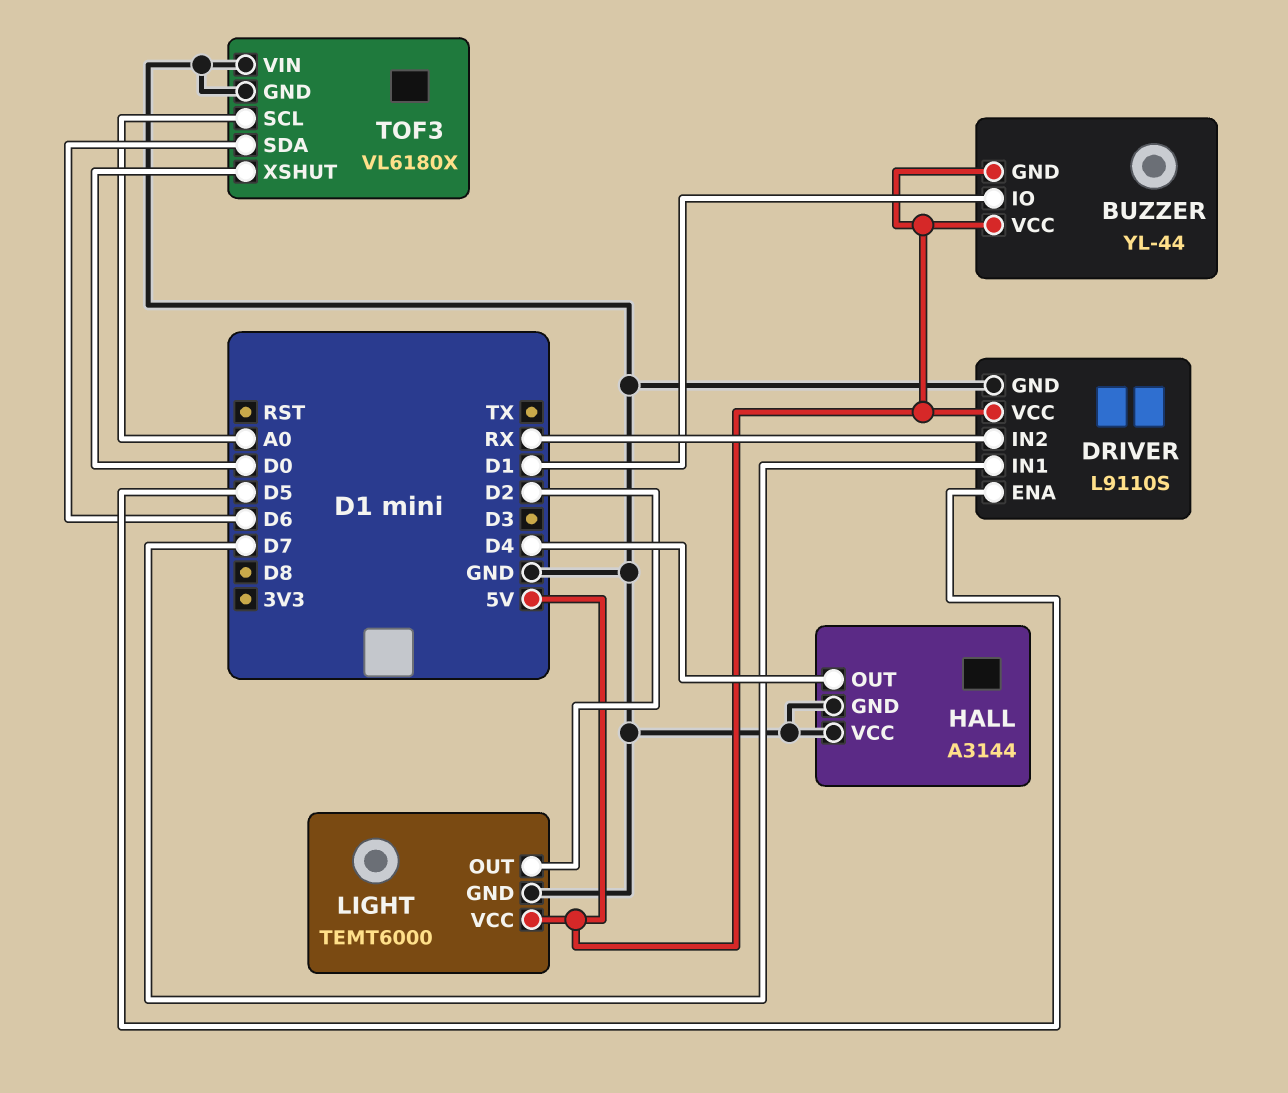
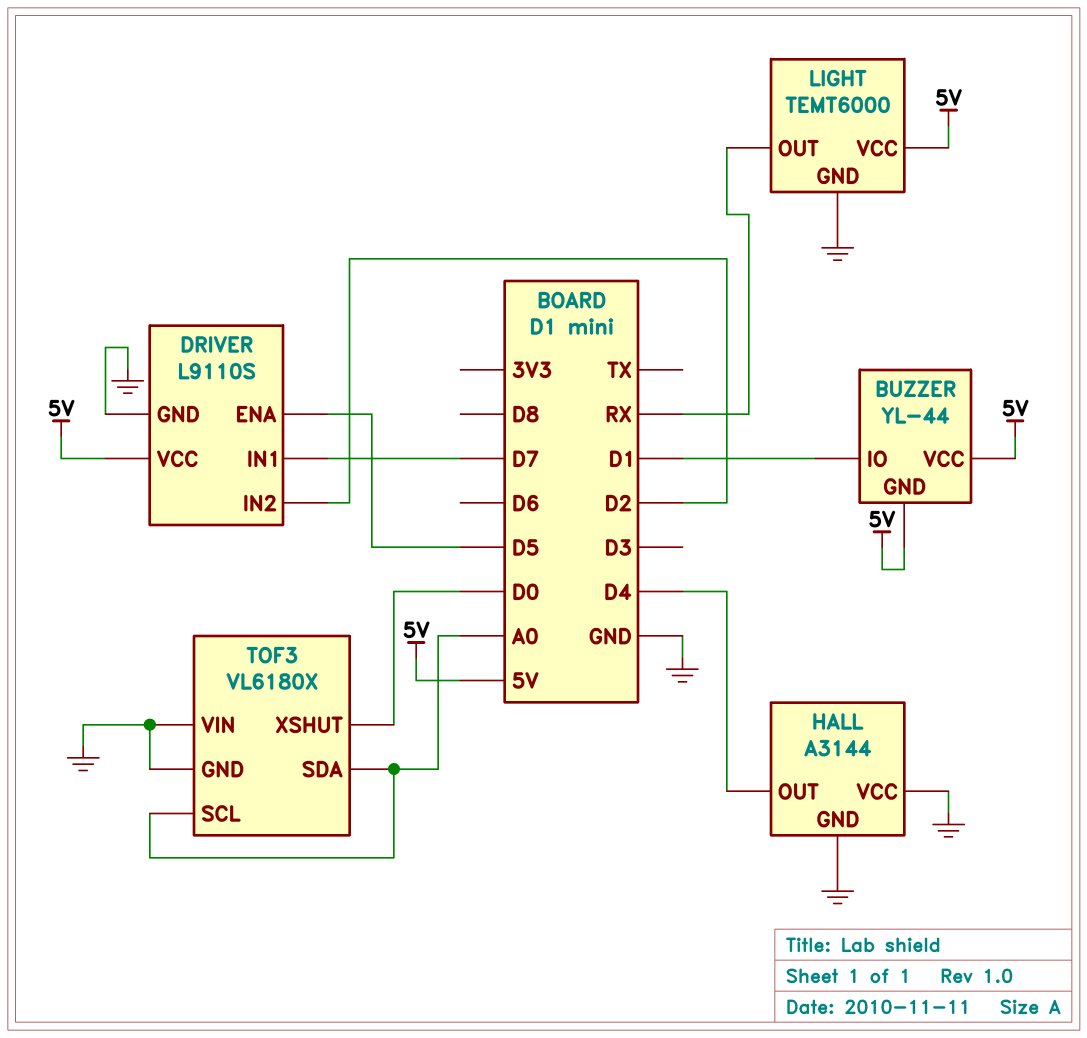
DRIVER pin IN2: RX -> D2
LIGHT pin OUT: D2 -> RX
TOF3 pin SDA: D6 -> A0

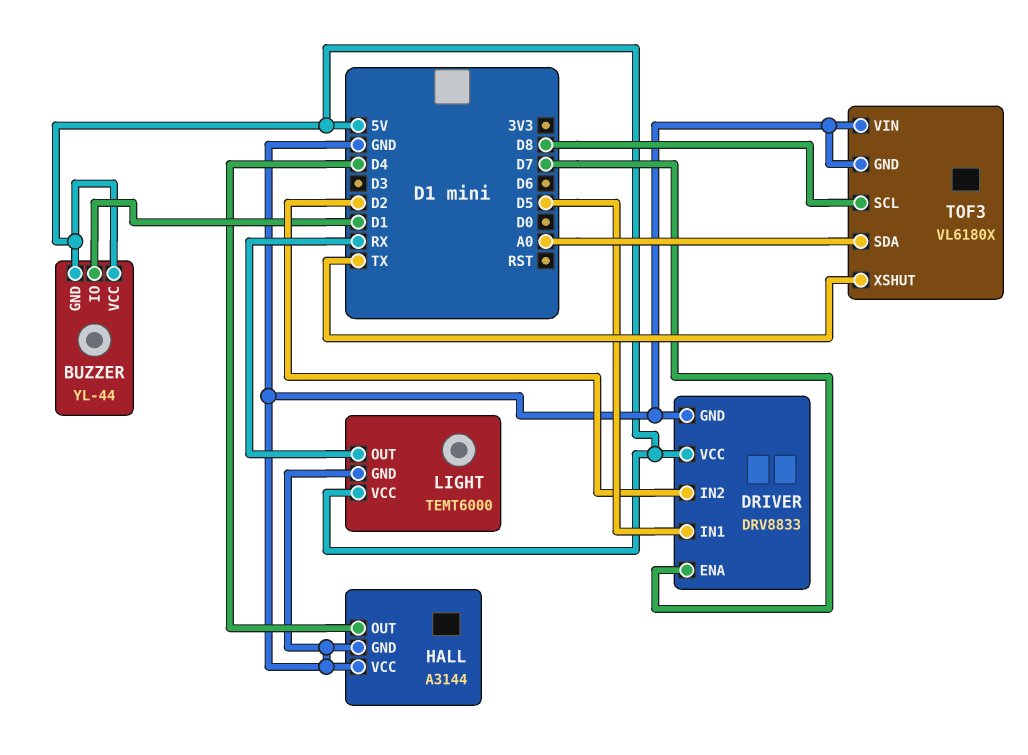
DRIVER: L9110S -> DRV8833
DRIVER pin ENA: D5 -> D7
DRIVER pin IN1: D7 -> D5
TOF3 pin SCL: A0 -> D8
TOF3 pin XSHUT: D0 -> TX

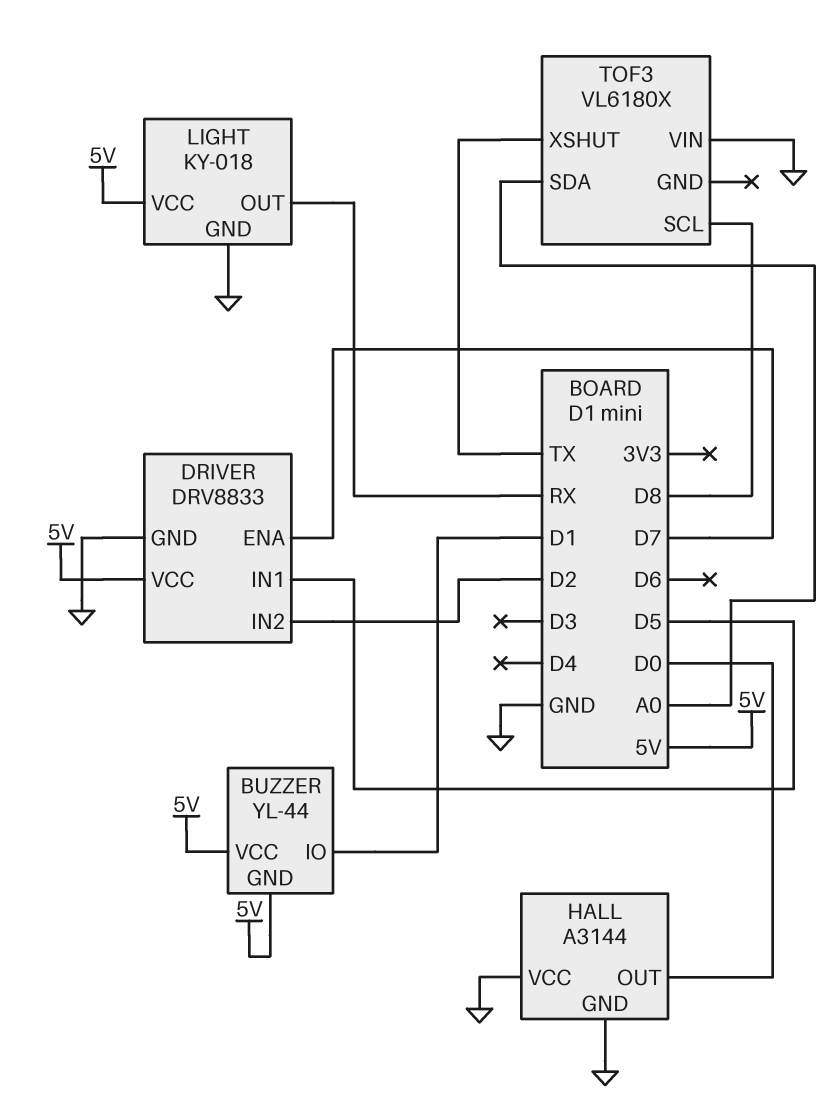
HALL pin OUT: D4 -> D0
LIGHT: TEMT6000 -> KY-018
TOF3 pin GND: GND -> none

